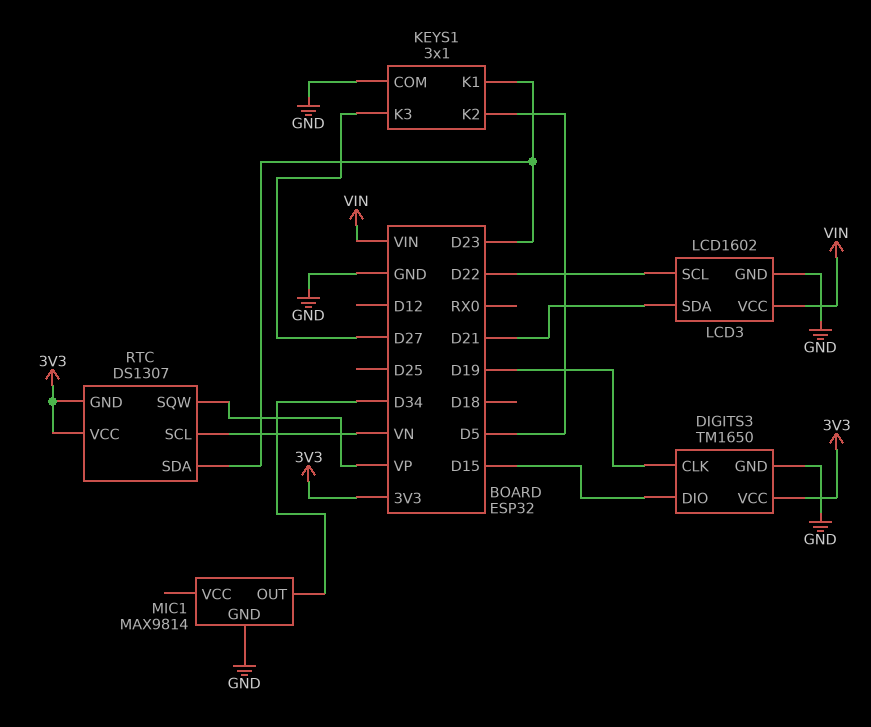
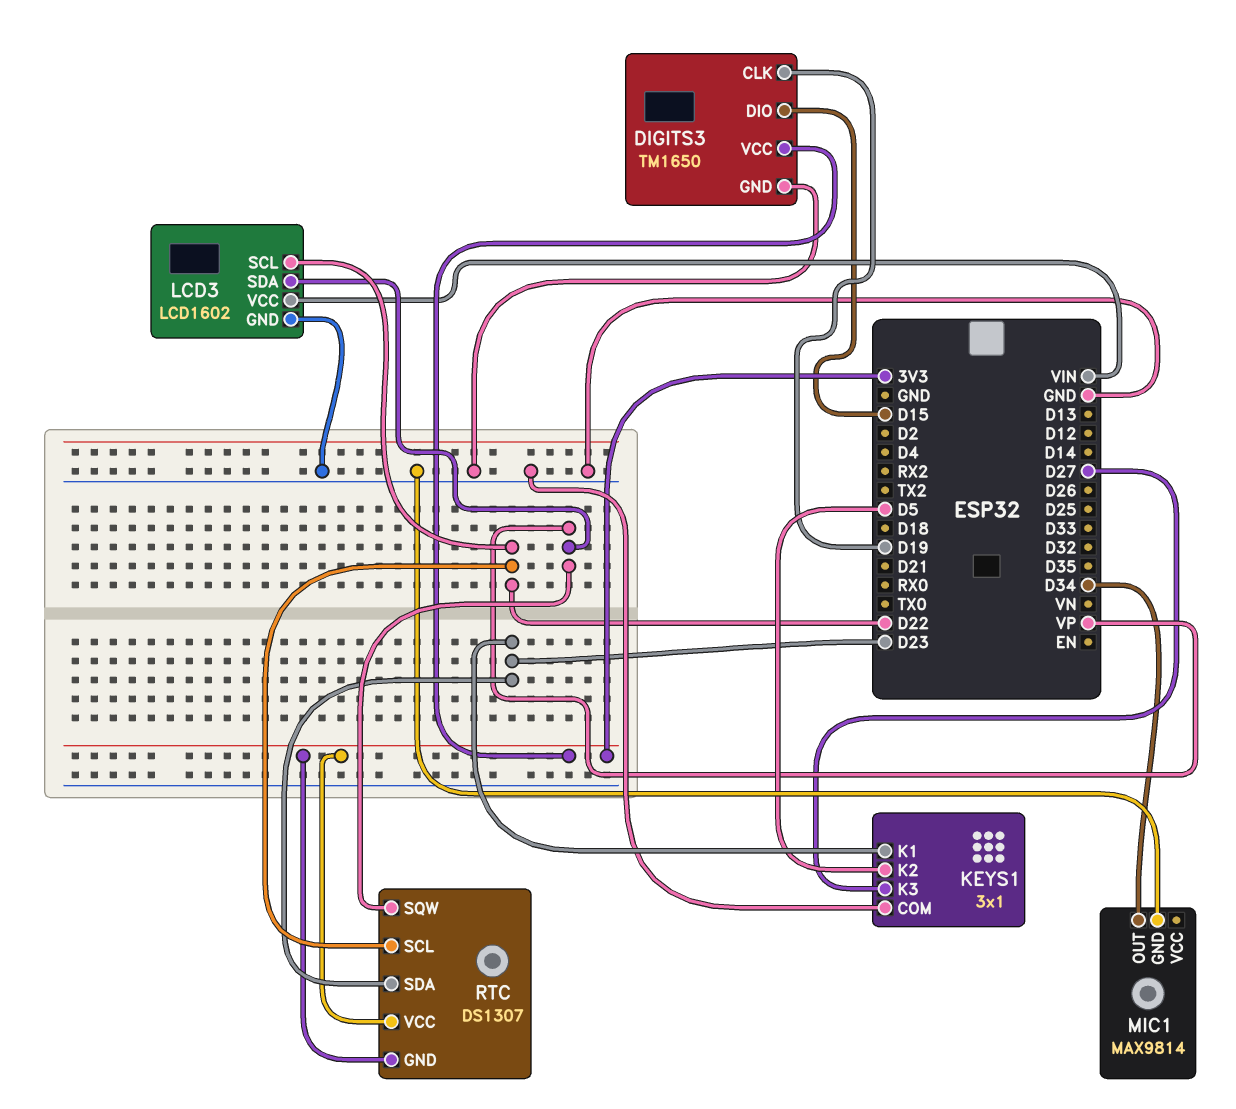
LCD3 pin SDA: D21 -> VP
RTC pin SCL: VN -> D22

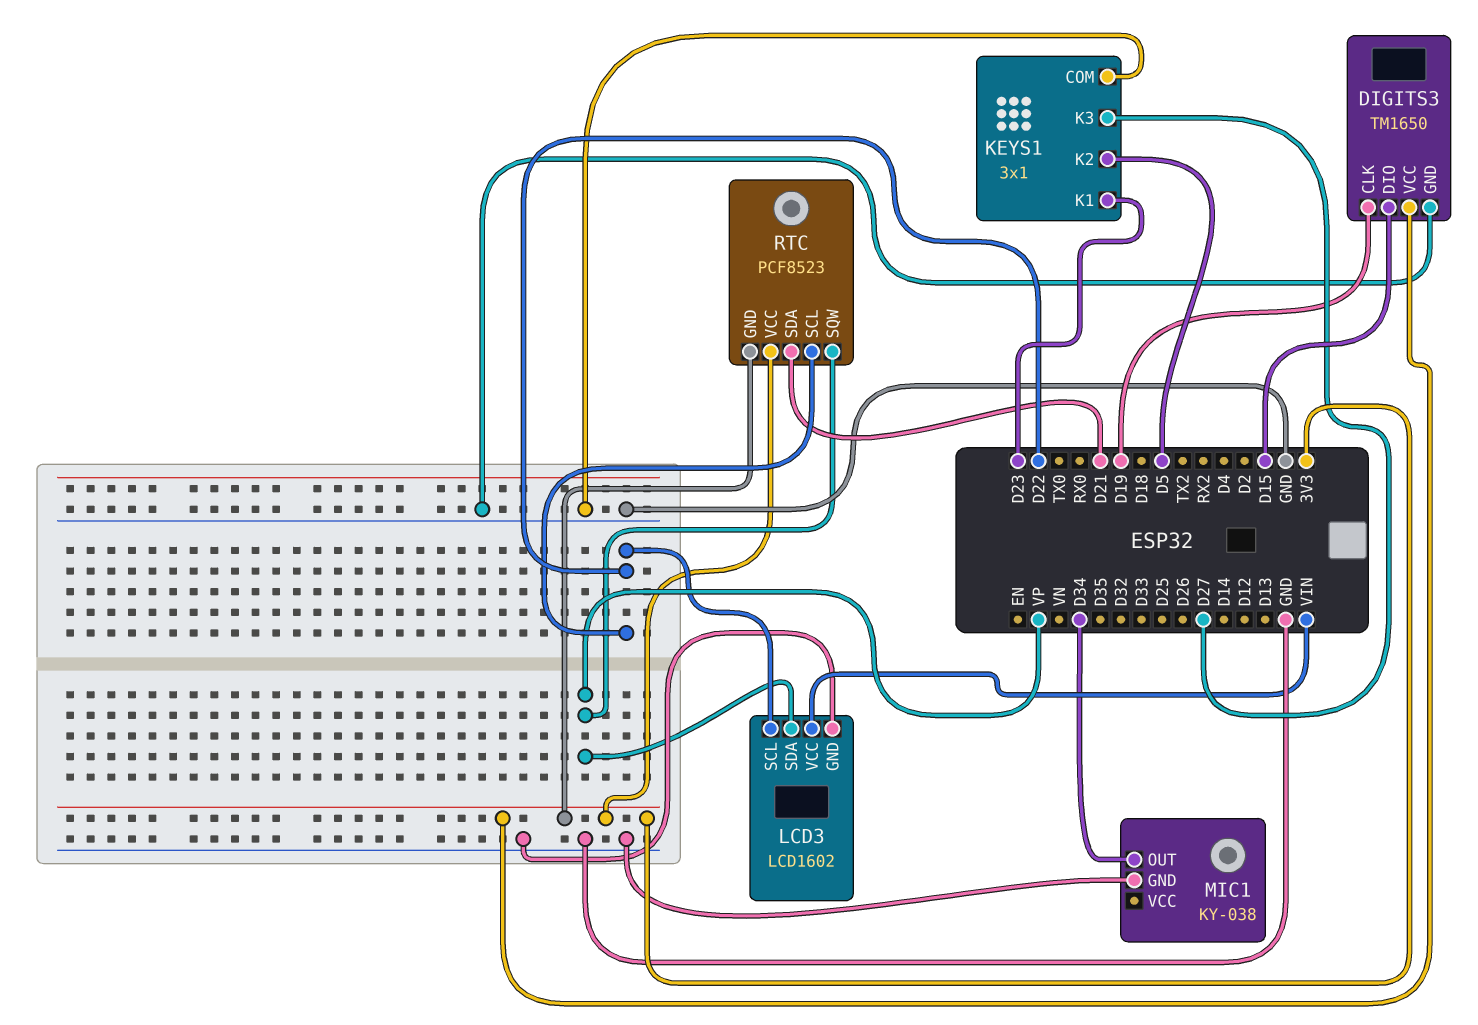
MIC1: MAX9814 -> KY-038
RTC: DS1307 -> PCF8523
RTC pin SDA: D23 -> D21

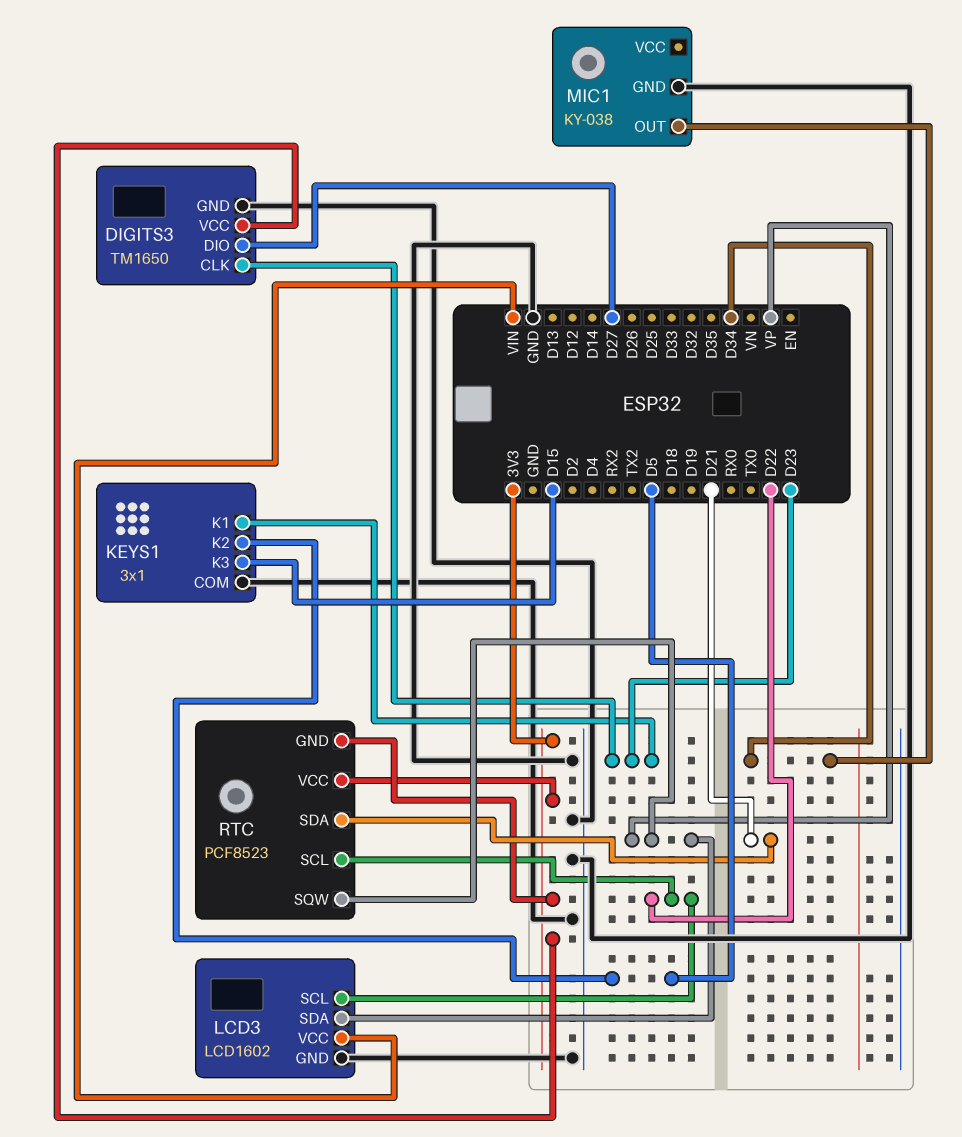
DIGITS3 pin CLK: D19 -> D23
DIGITS3 pin DIO: D15 -> D27
KEYS1 pin K3: D27 -> D15

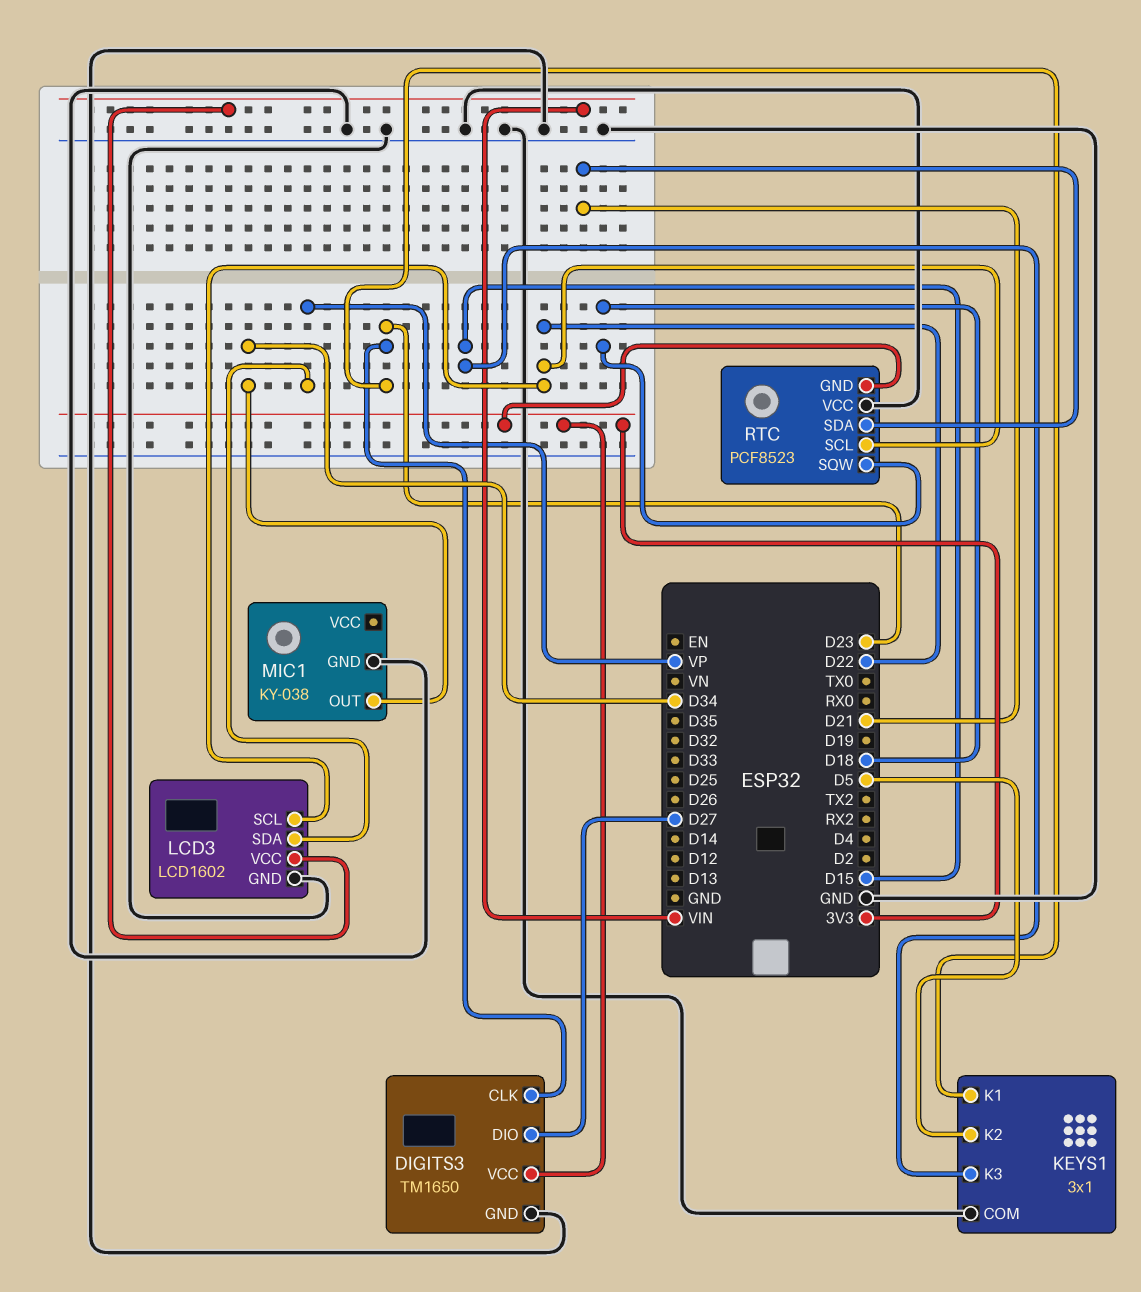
RTC pin SQW: VP -> D18
RTC pin VCC: 3V3 -> GND

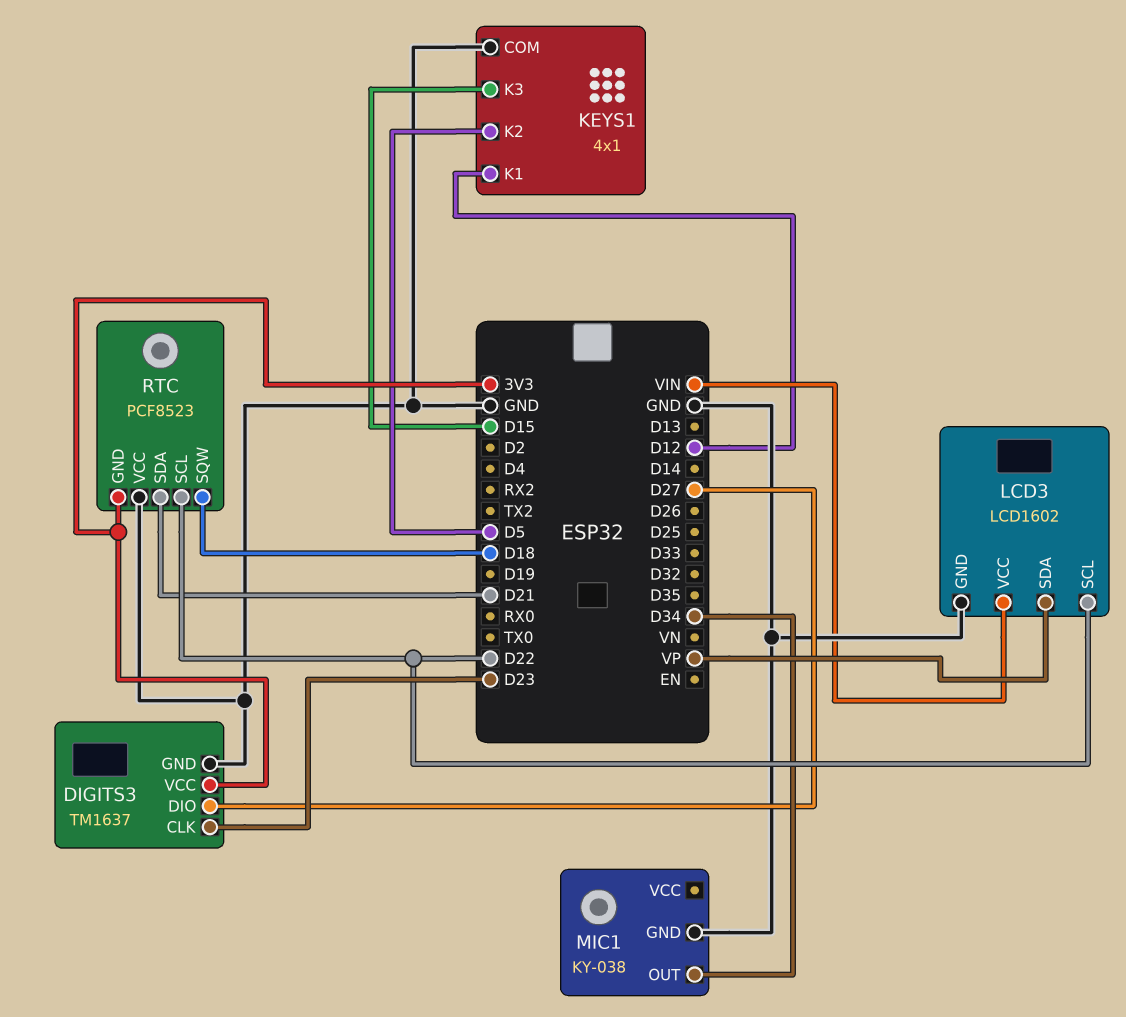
DIGITS3: TM1650 -> TM1637
KEYS1: 3x1 -> 4x1
KEYS1 pin K1: D23 -> D12

